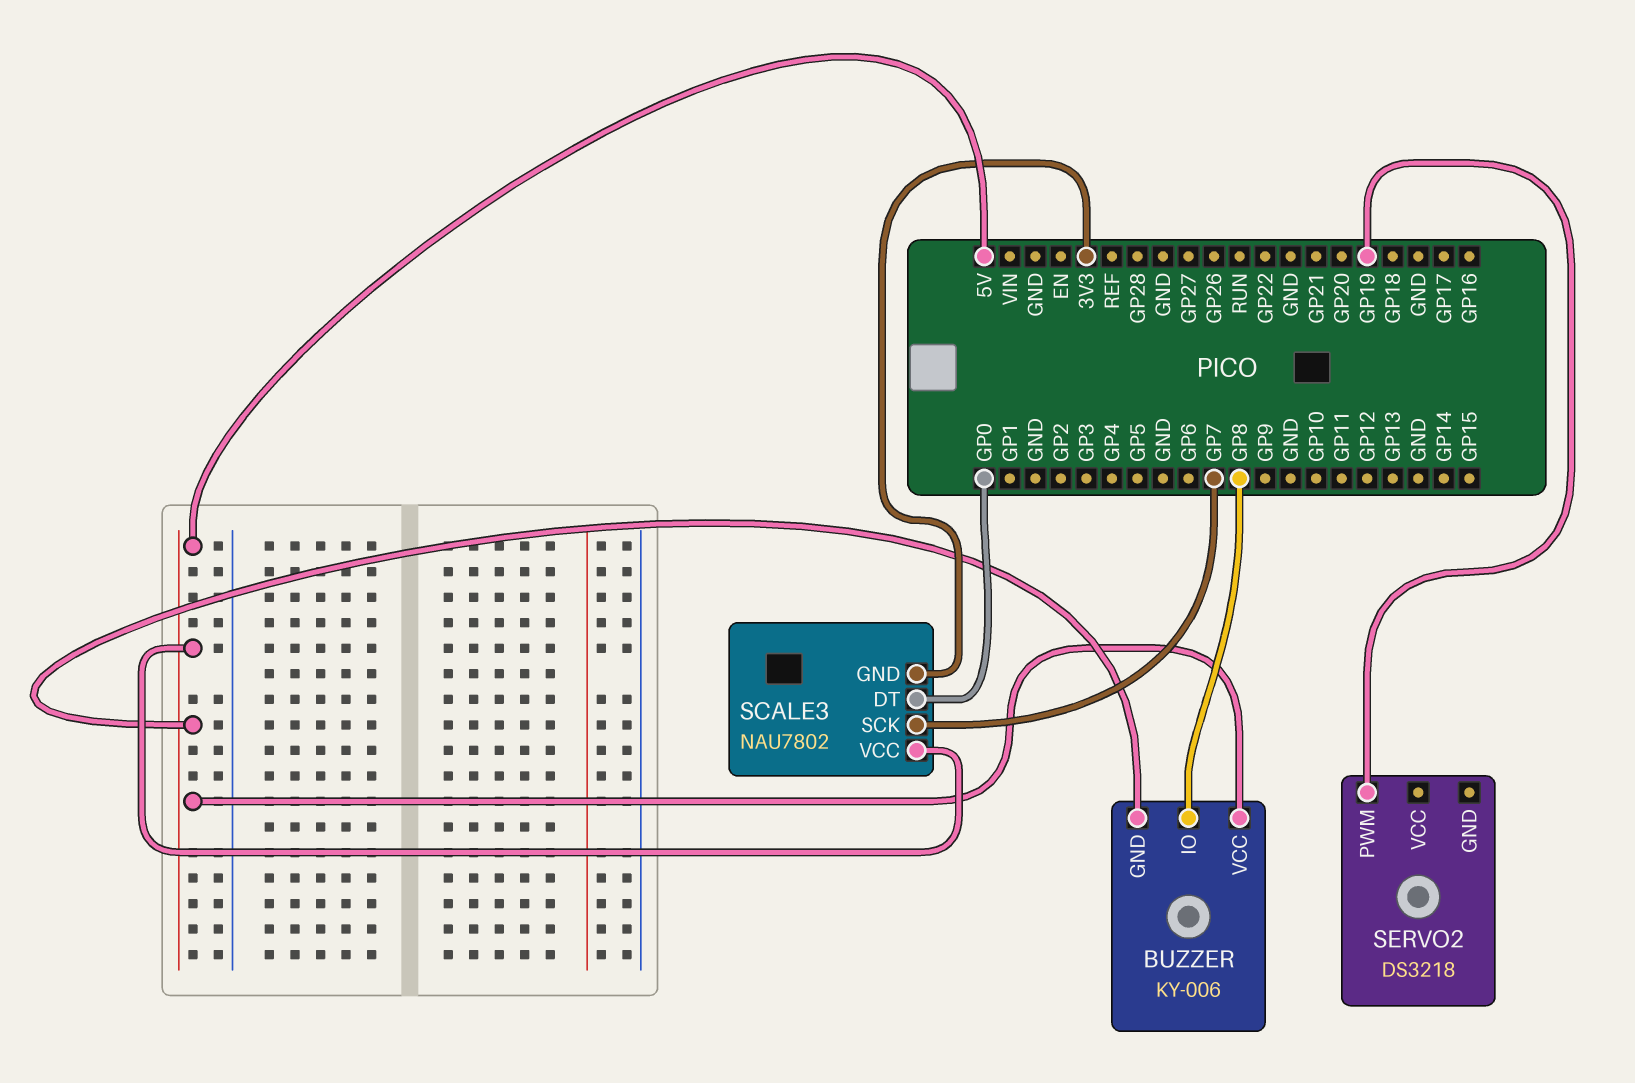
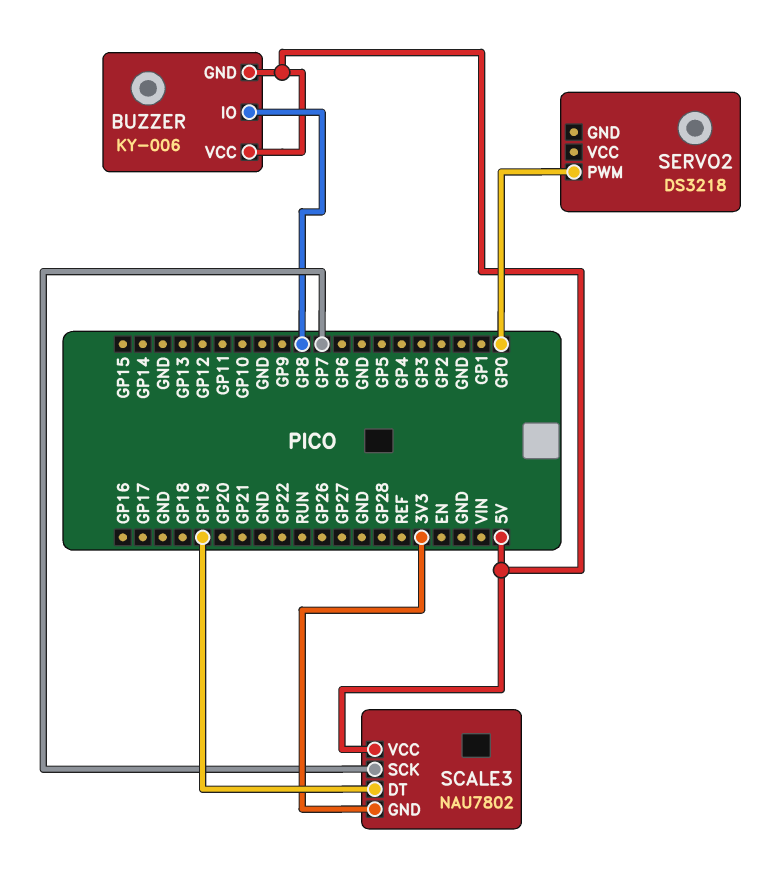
SCALE3 pin DT: GP0 -> GP19
SERVO2 pin PWM: GP19 -> GP0

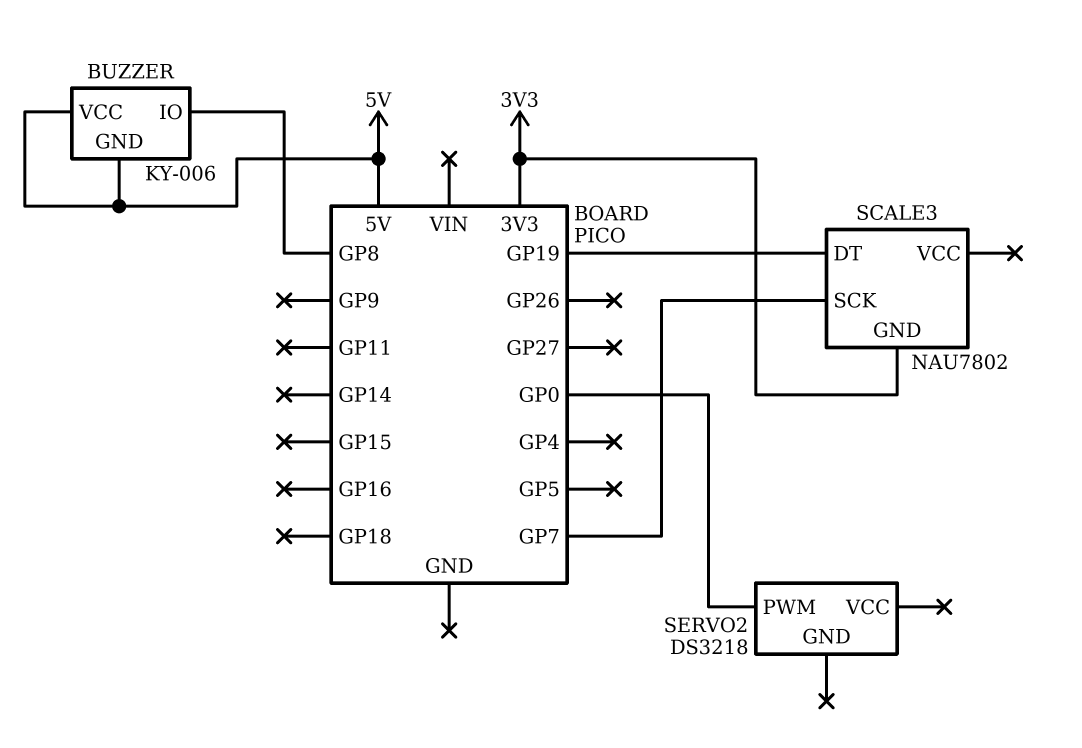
SCALE3 pin VCC: 5V -> none

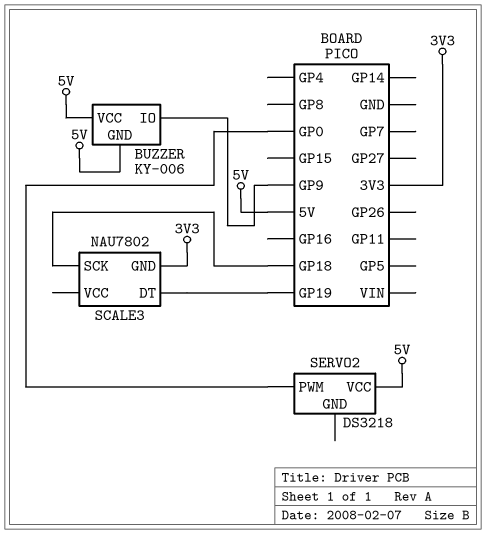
BUZZER pin IO: GP8 -> GP9
SCALE3 pin SCK: GP7 -> GP18
SERVO2 pin VCC: none -> 5V

